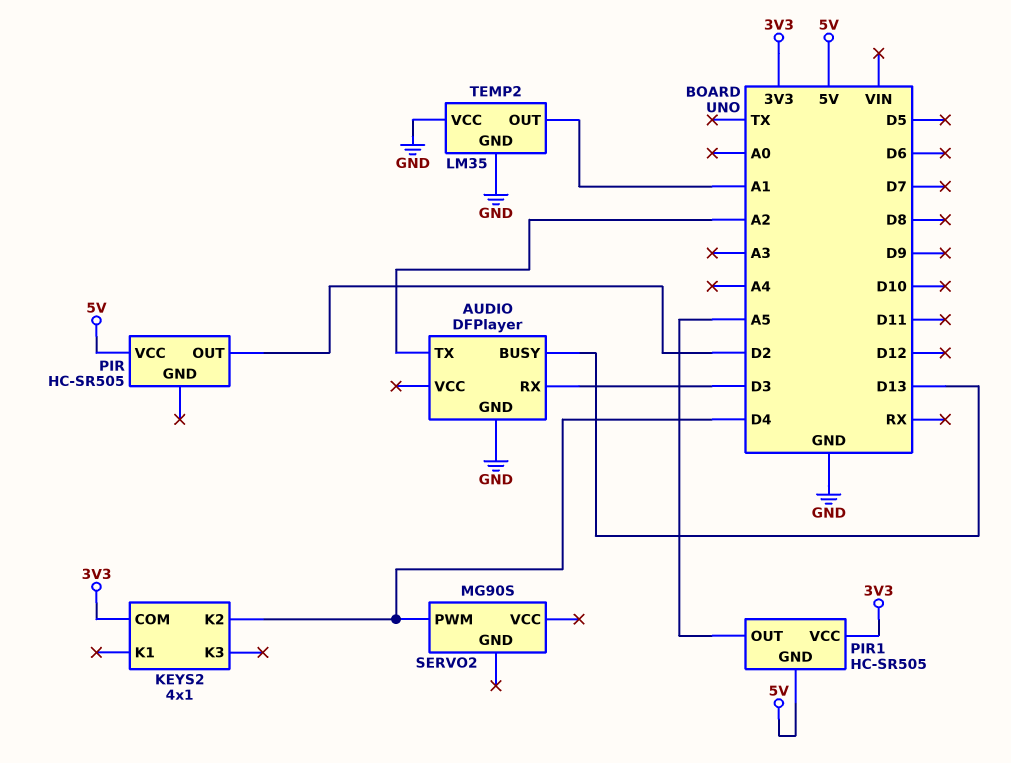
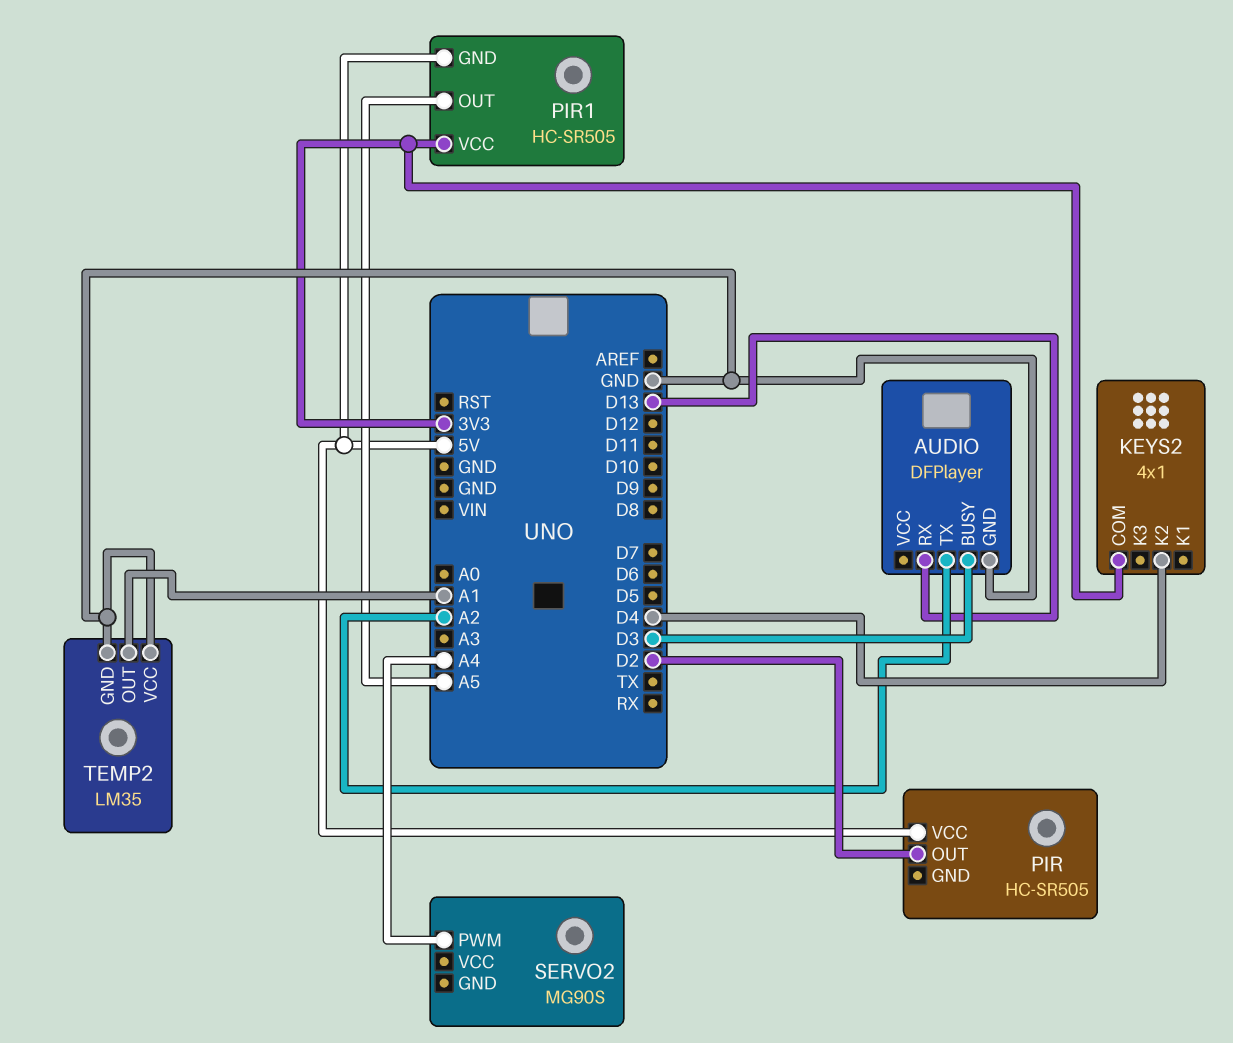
AUDIO pin BUSY: D13 -> D3
AUDIO pin RX: D3 -> D13
SERVO2 pin PWM: D4 -> A4

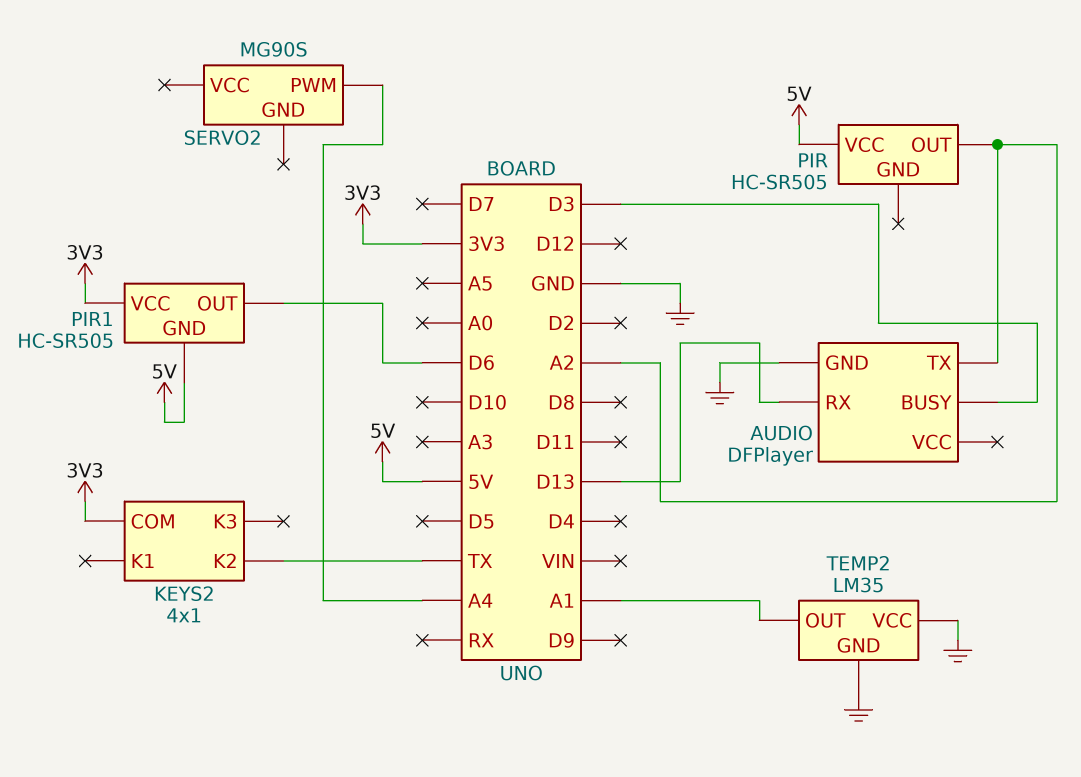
KEYS2 pin K2: D4 -> TX
PIR pin OUT: D2 -> A2
PIR1 pin OUT: A5 -> D6

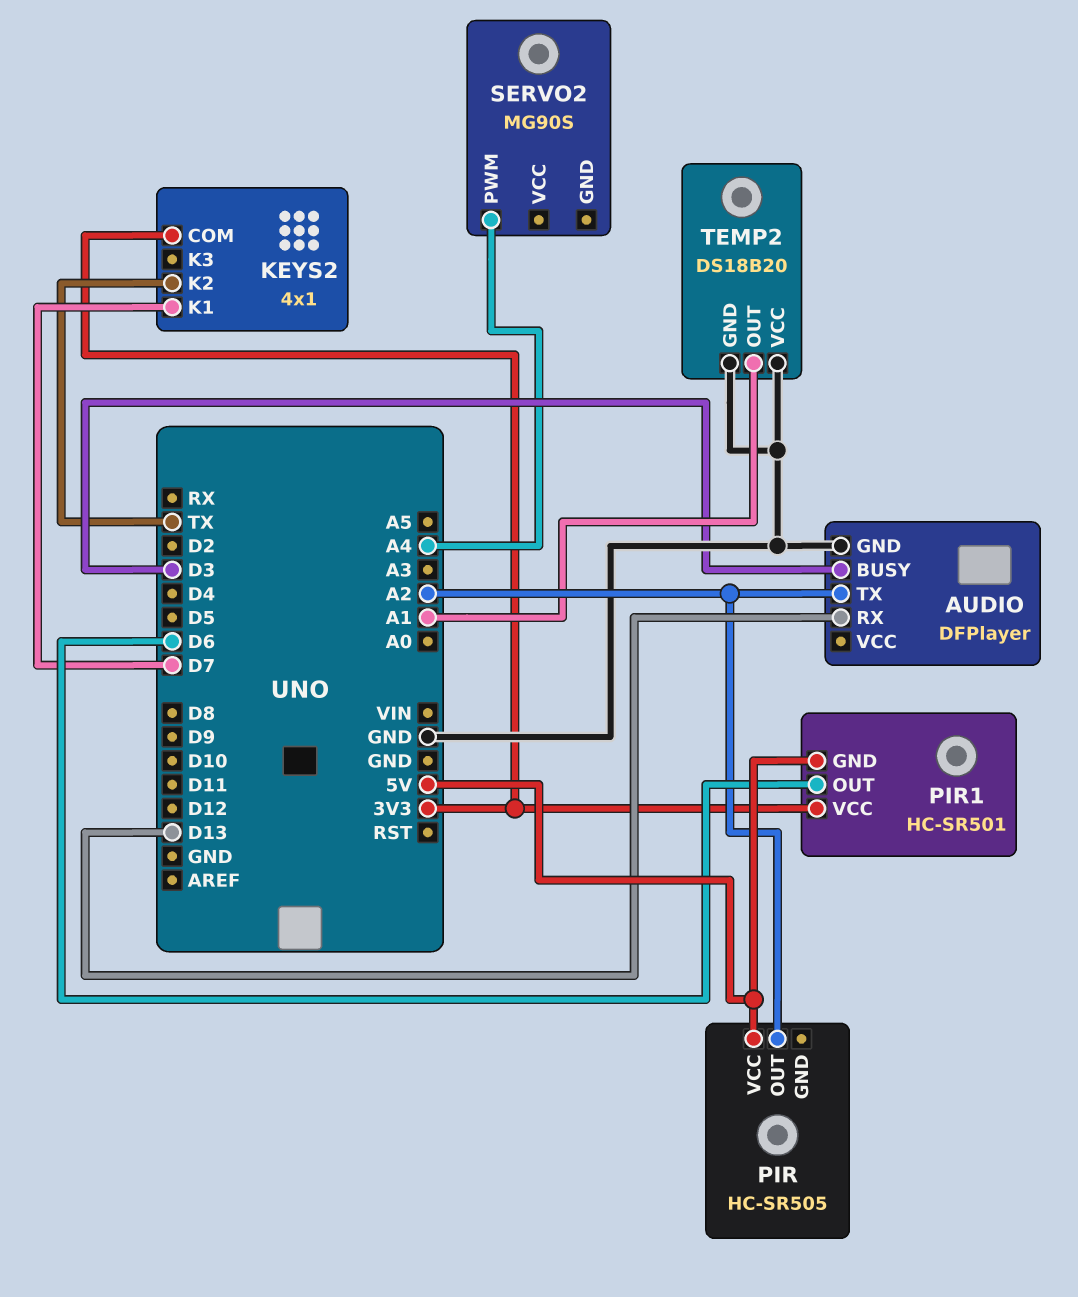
KEYS2 pin K1: none -> D7
PIR1: HC-SR505 -> HC-SR501
TEMP2: LM35 -> DS18B20

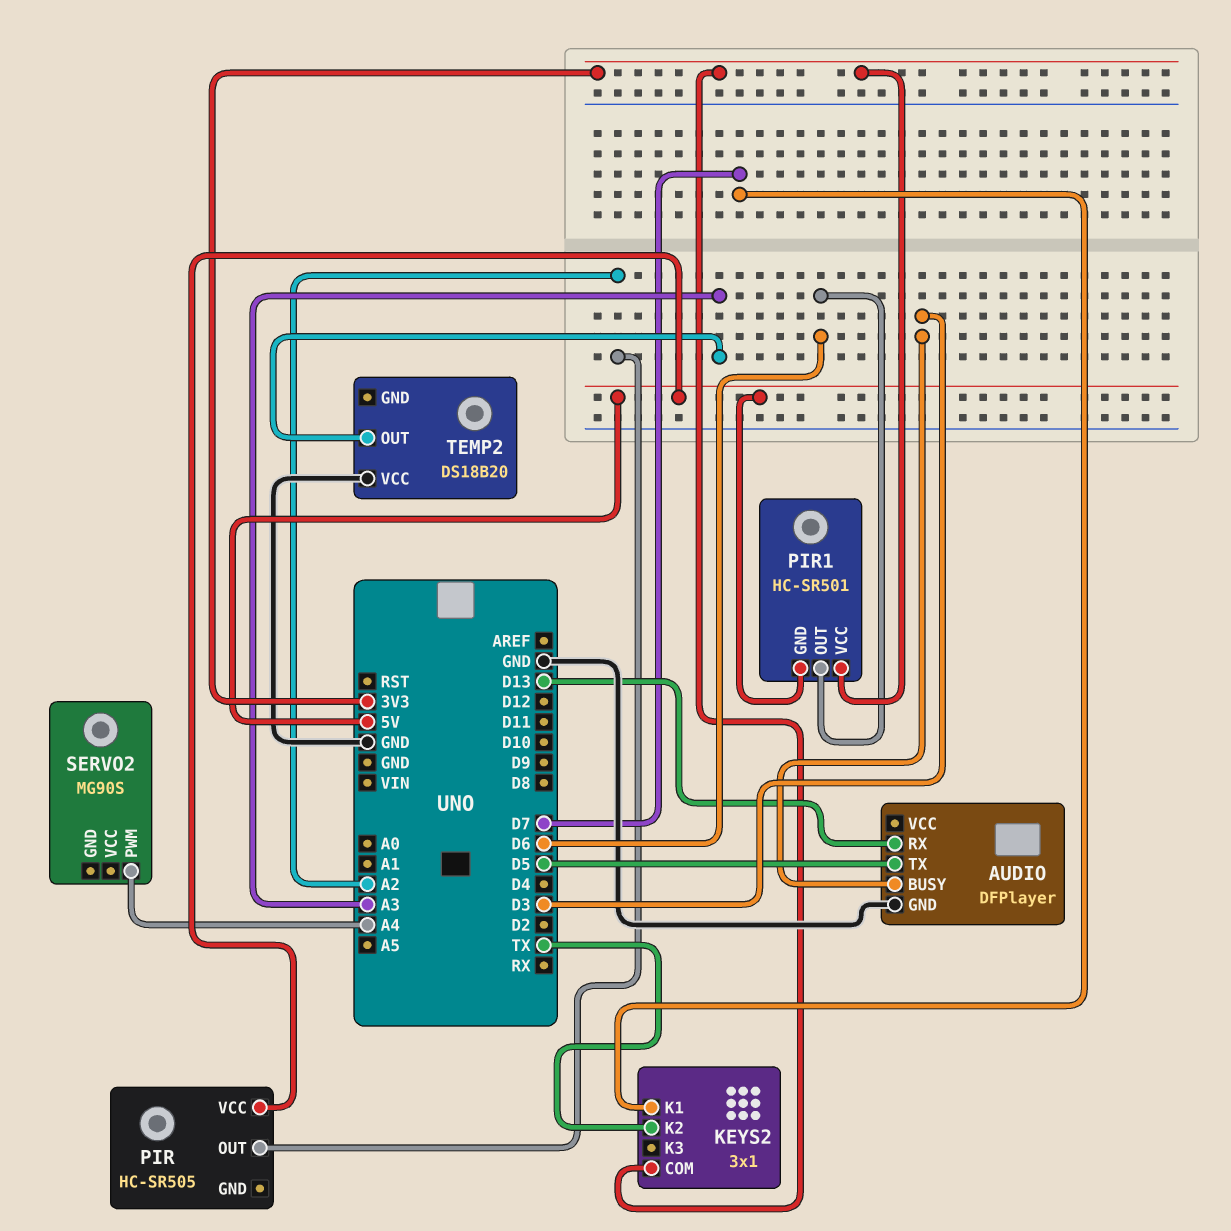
AUDIO pin TX: A2 -> D5
KEYS2: 4x1 -> 3x1
TEMP2 pin GND: GND -> none
TEMP2 pin OUT: A1 -> A3

